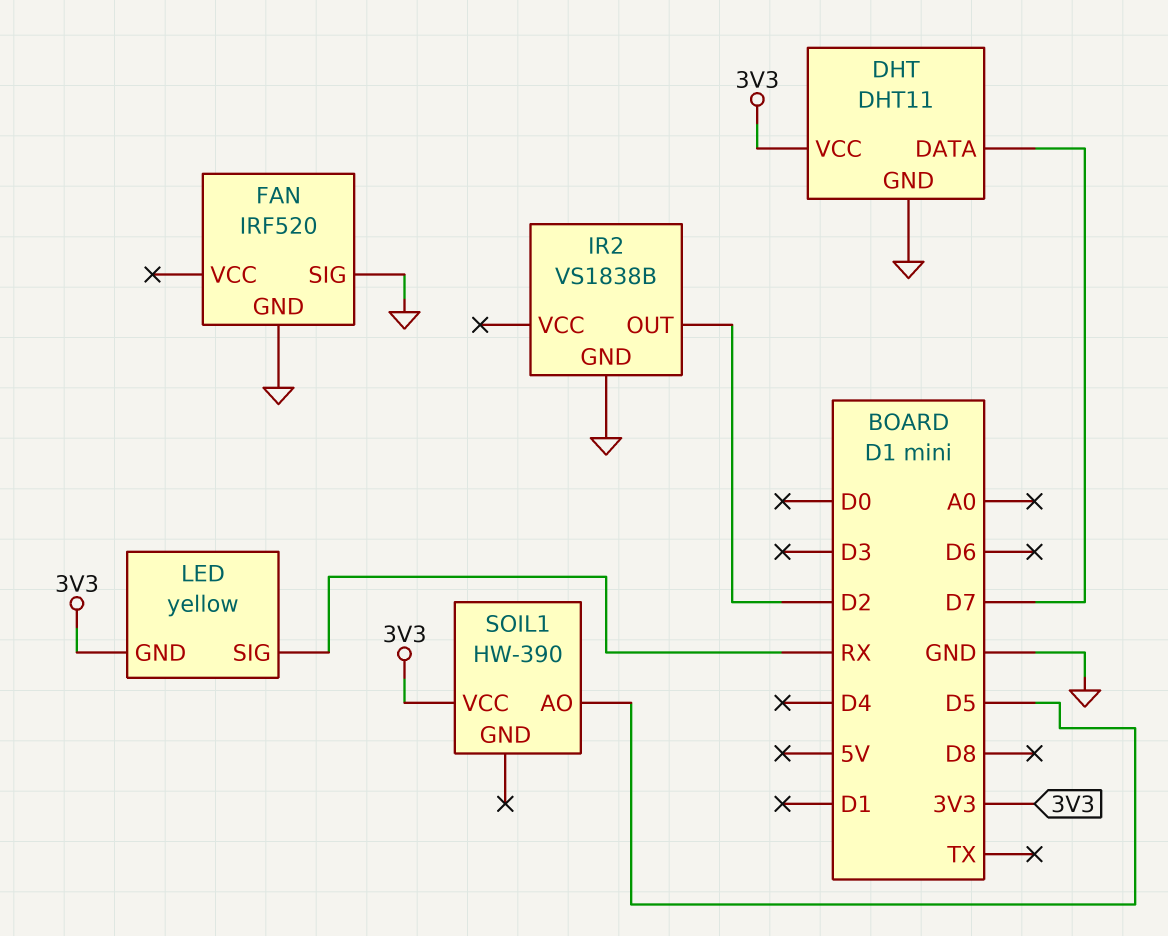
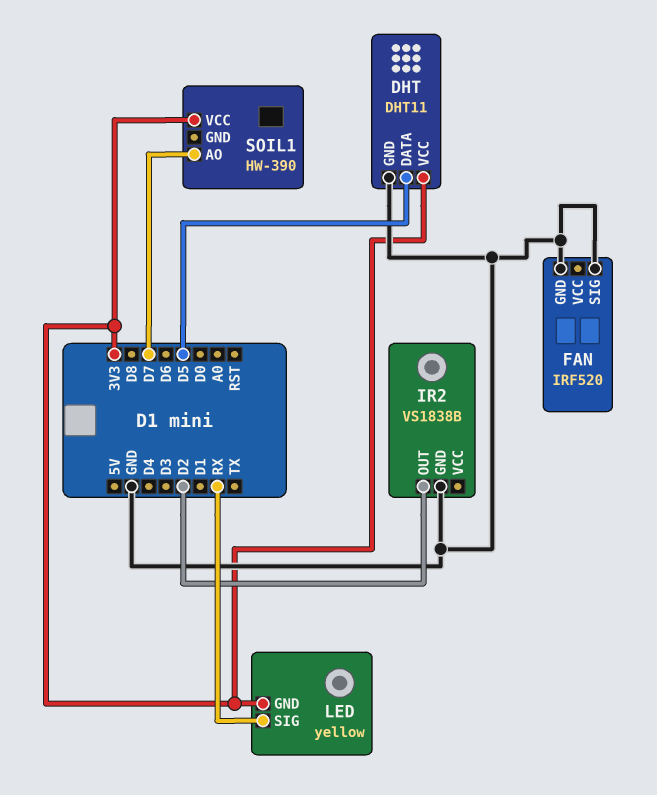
DHT pin DATA: D7 -> D5
SOIL1 pin AO: D5 -> D7

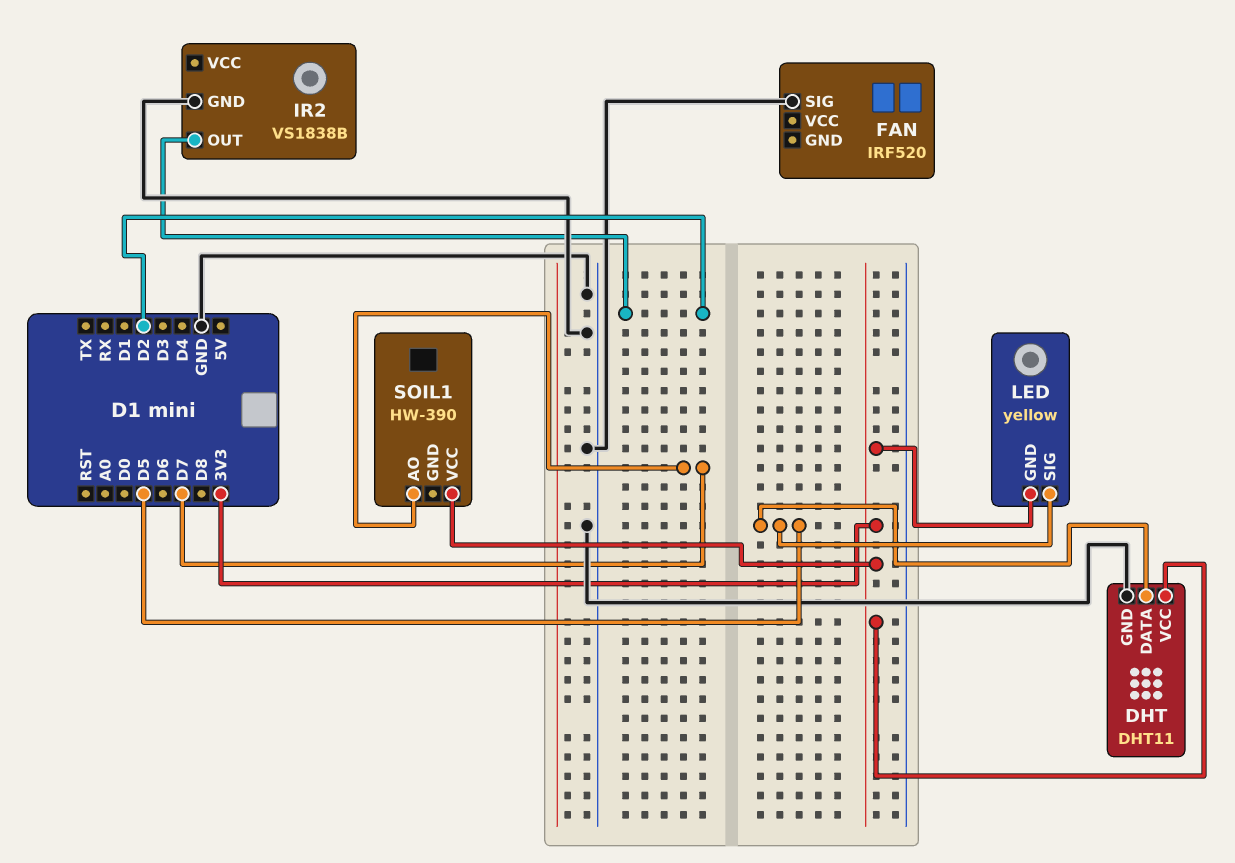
FAN pin GND: GND -> none
LED pin SIG: RX -> D5

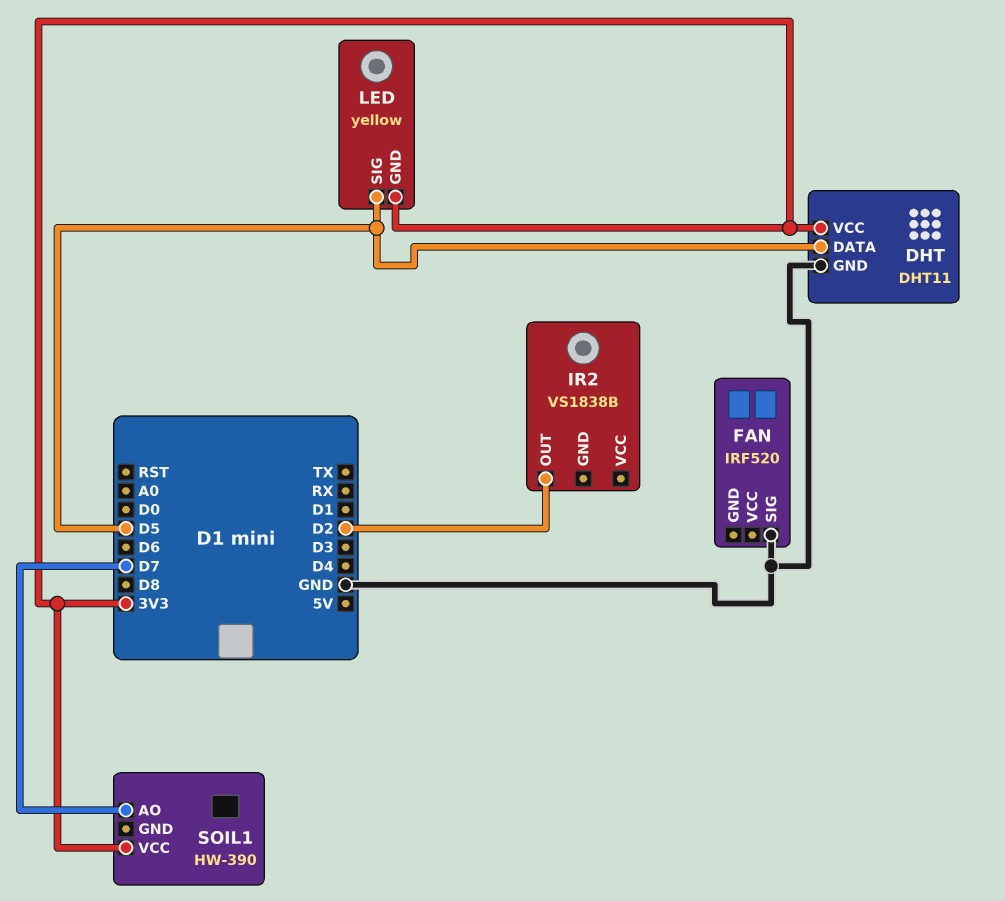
IR2 pin GND: GND -> none

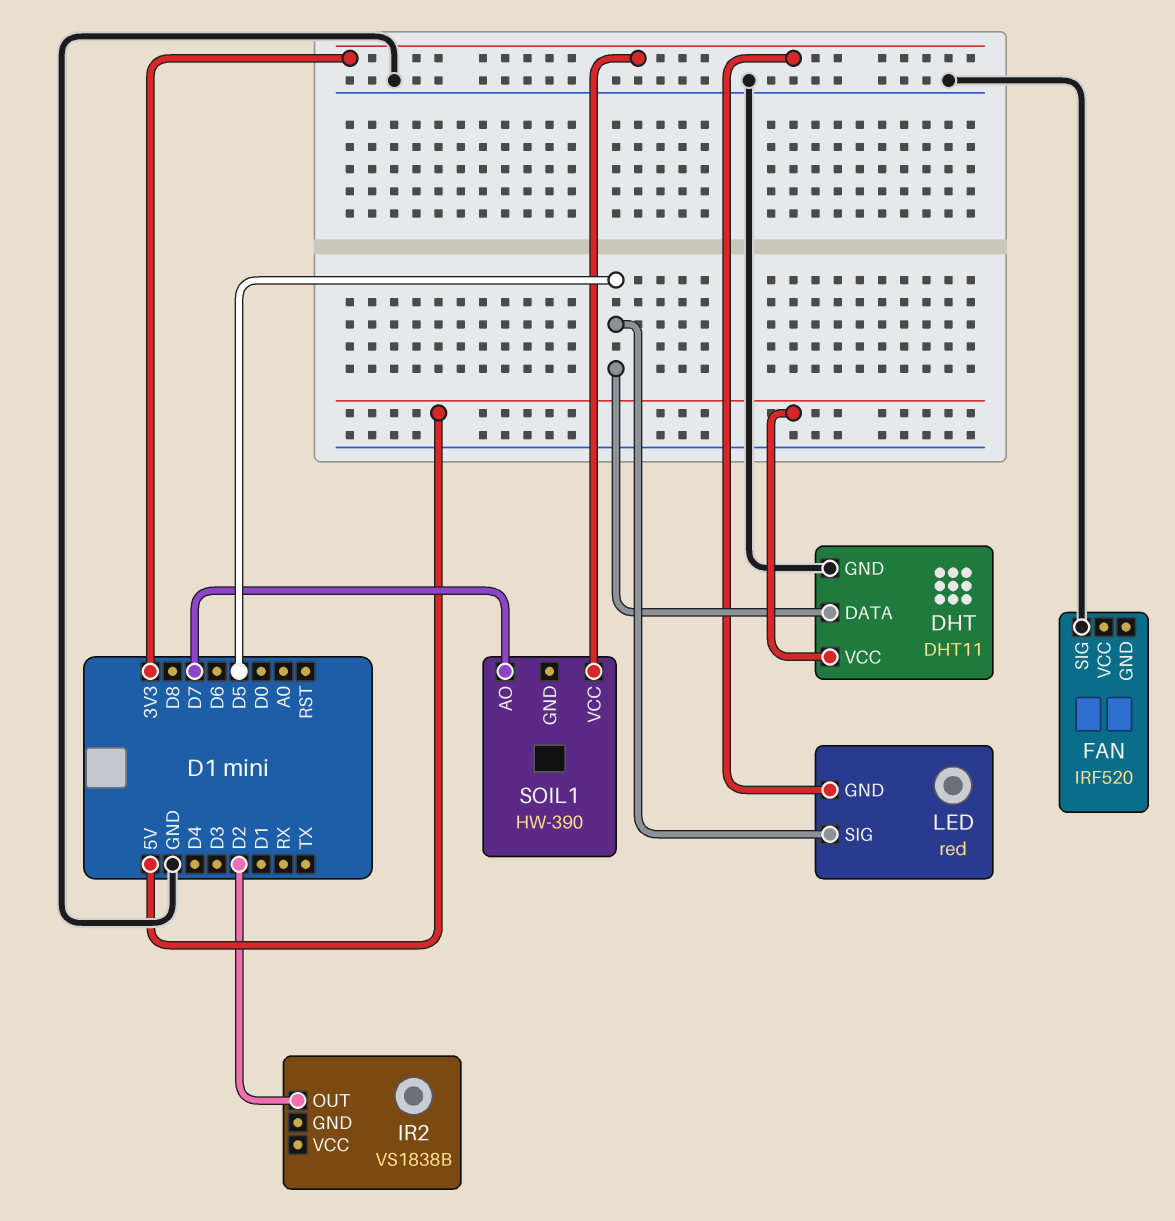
DHT pin VCC: 3V3 -> 5V
LED: yellow -> red

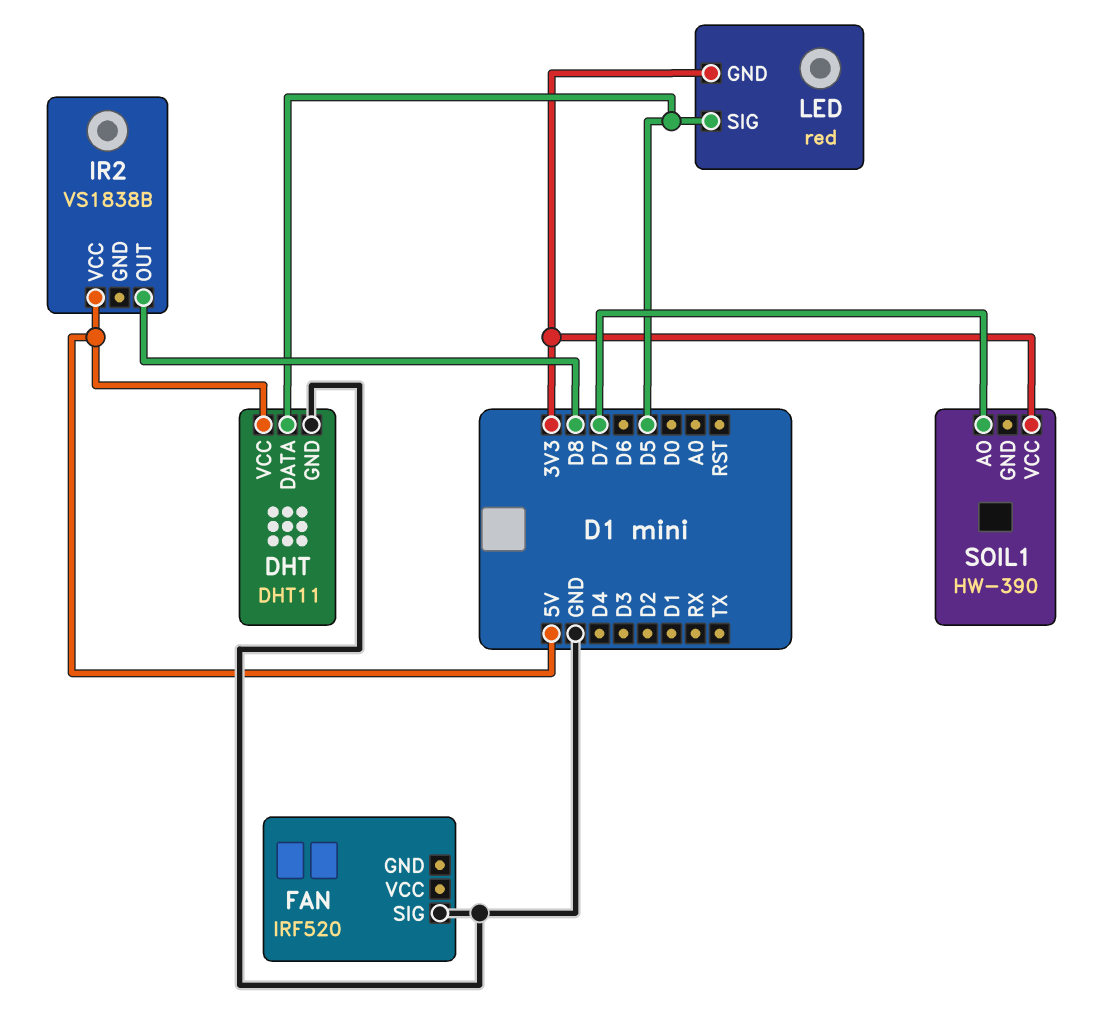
IR2 pin OUT: D2 -> D8
IR2 pin VCC: none -> 5V

